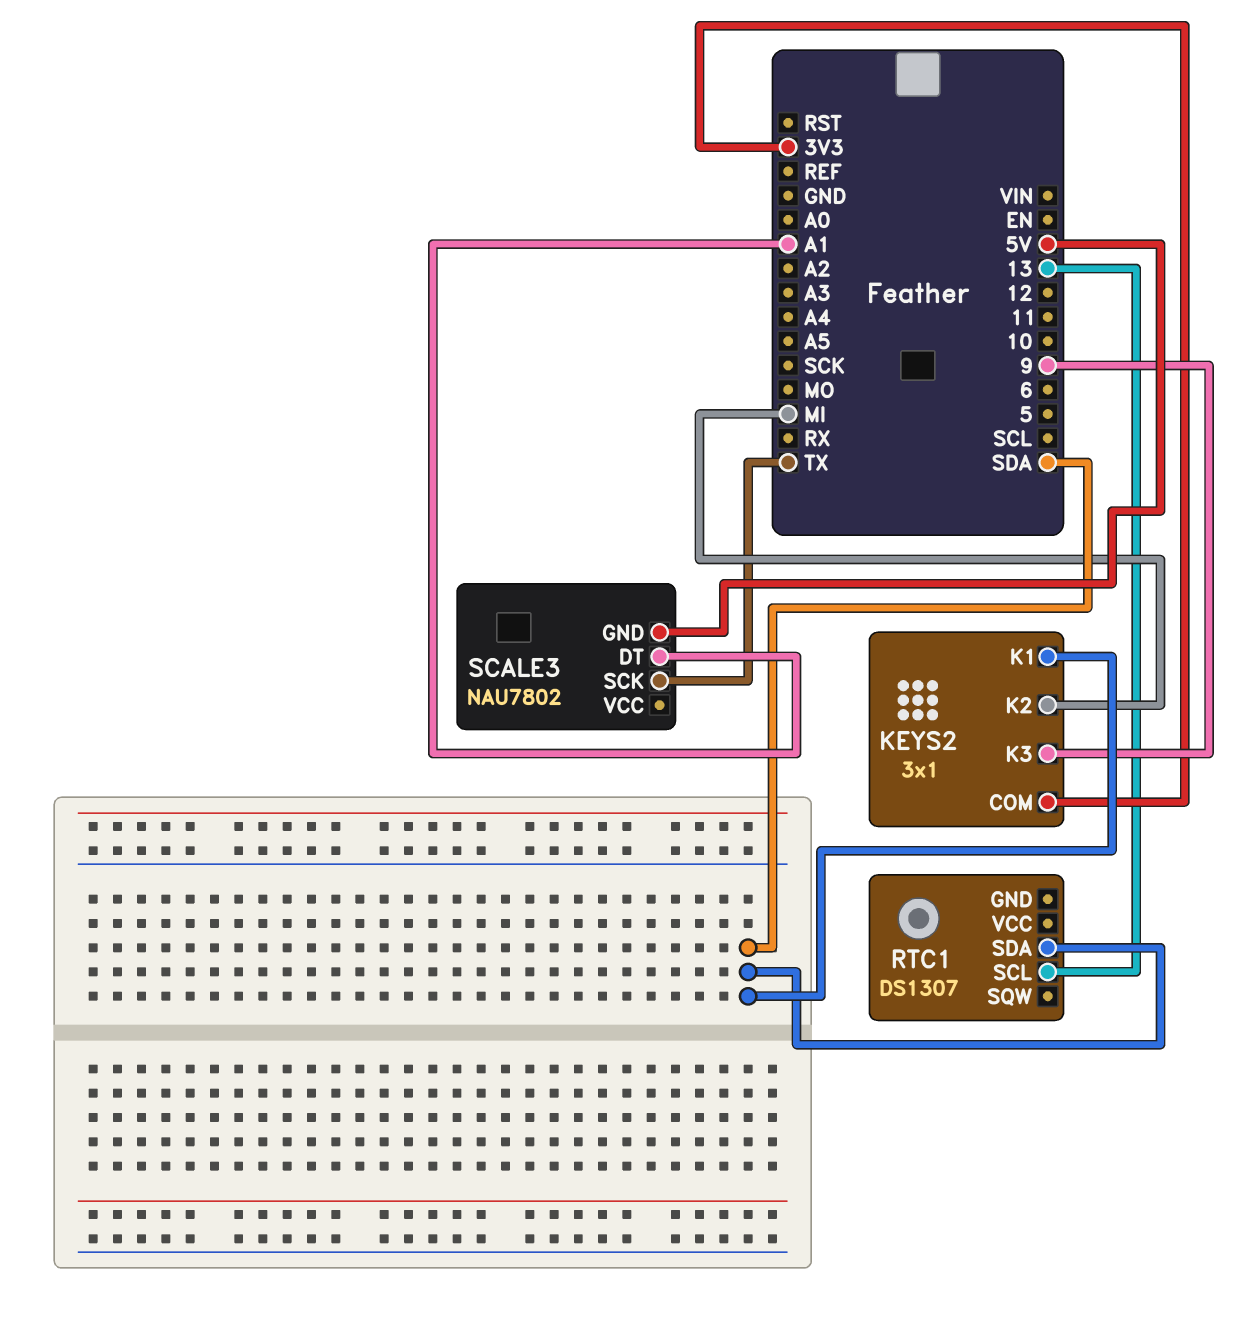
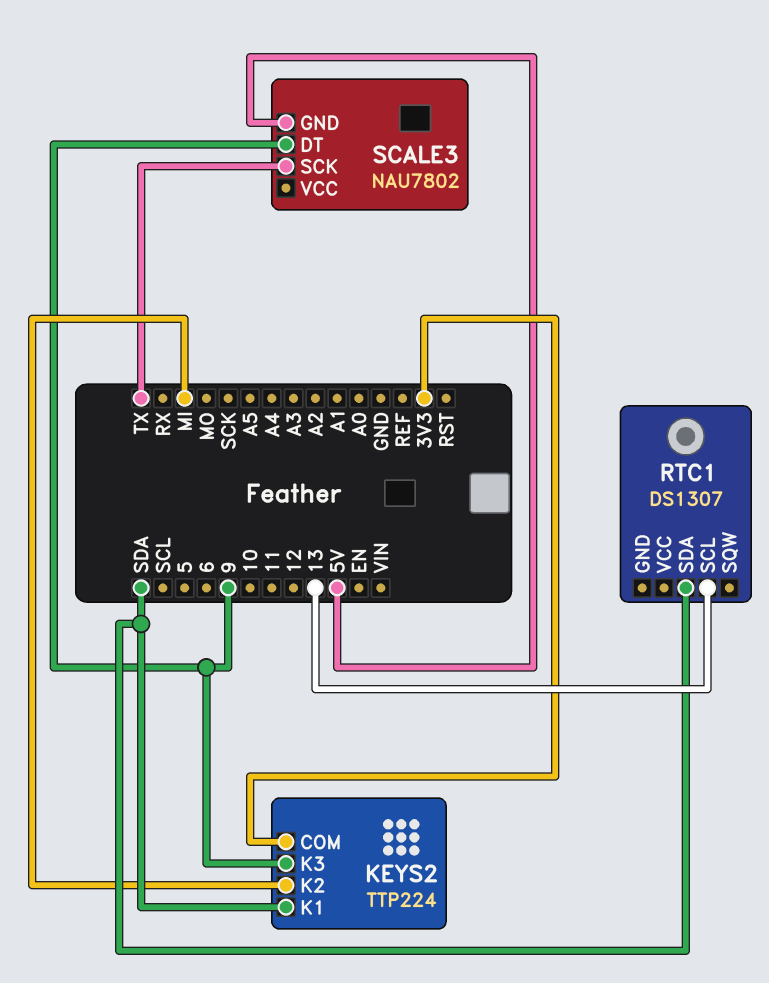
KEYS2: 3x1 -> TTP224
SCALE3 pin DT: A1 -> 9

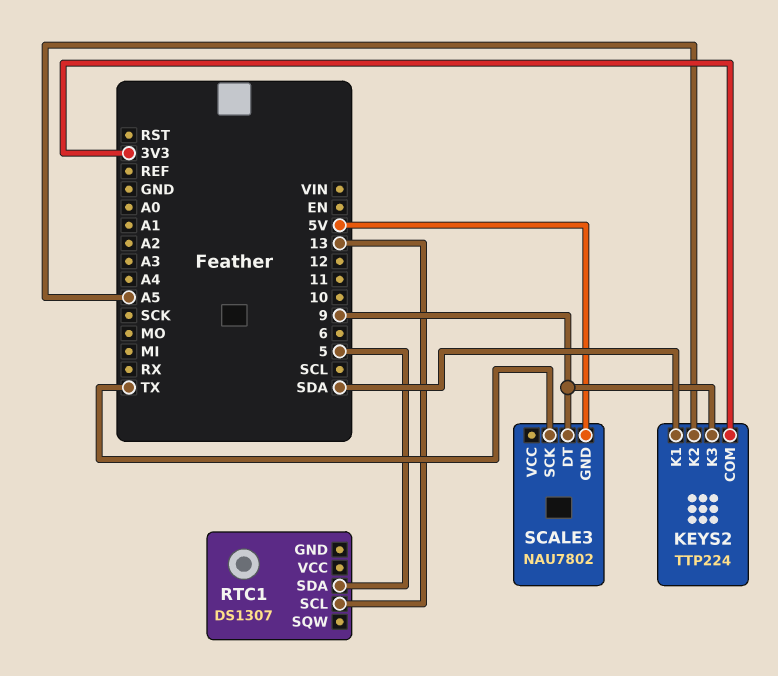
KEYS2 pin K2: MI -> A5
RTC1 pin SDA: SDA -> 5

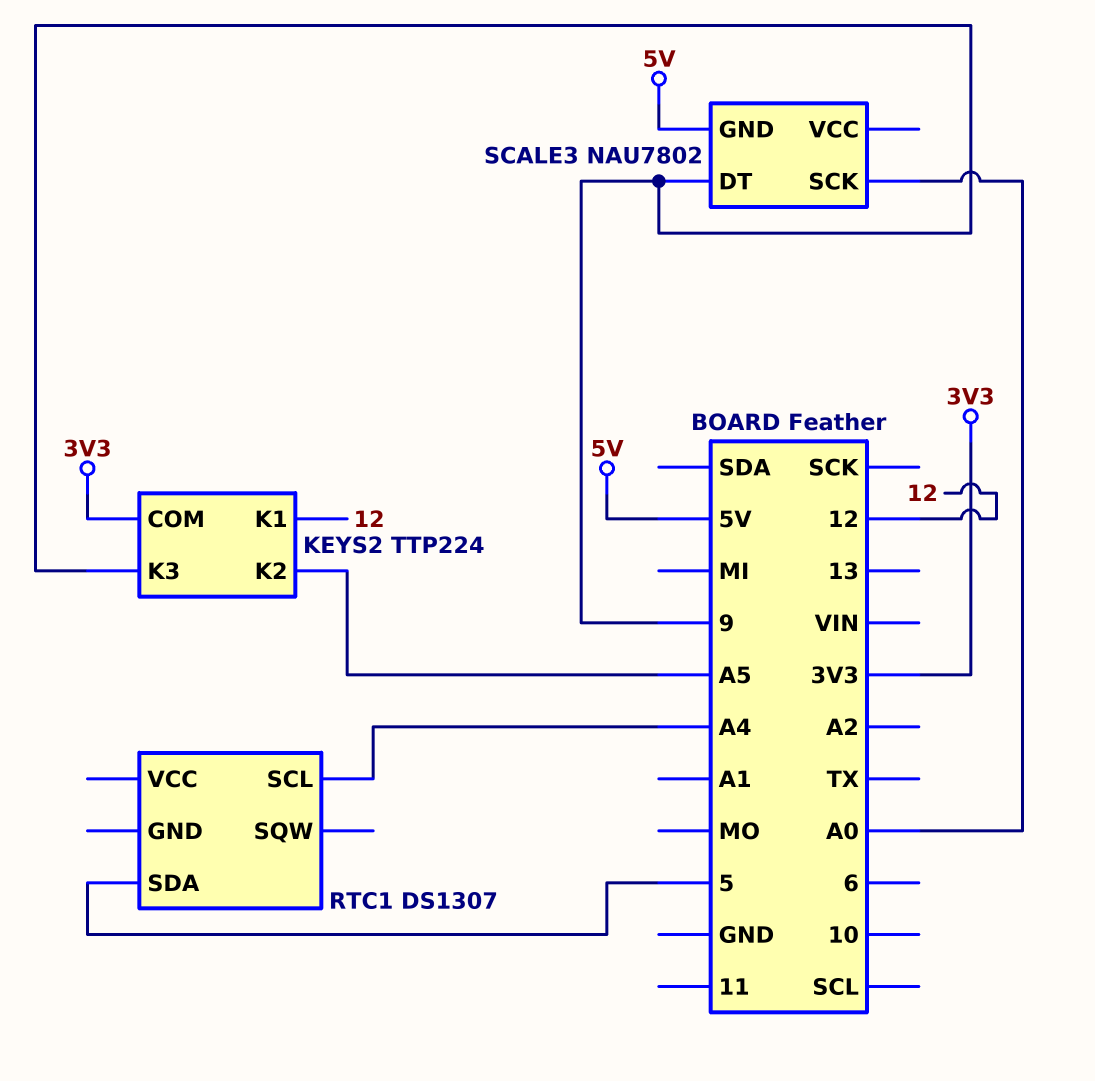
KEYS2 pin K1: SDA -> 12
RTC1 pin SCL: 13 -> A4
SCALE3 pin SCK: TX -> A0

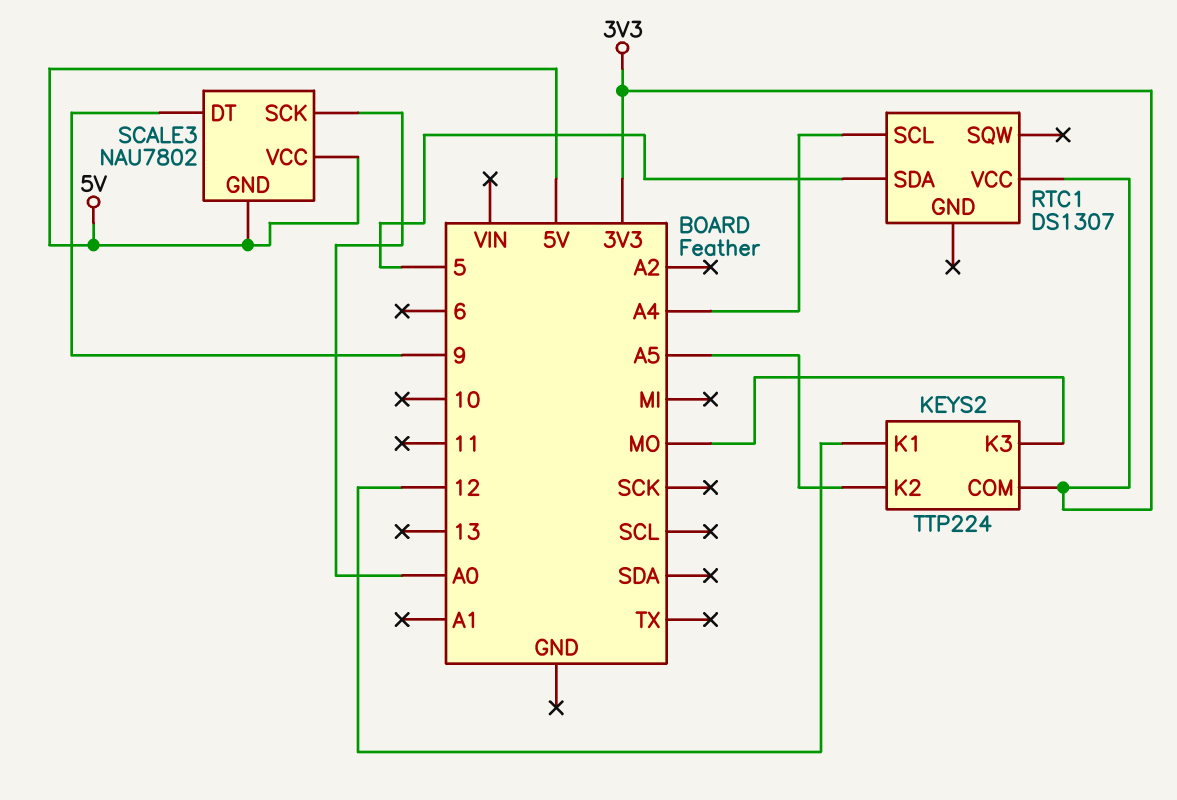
KEYS2 pin K3: 9 -> MO
RTC1 pin VCC: none -> 3V3
SCALE3 pin VCC: none -> 5V

